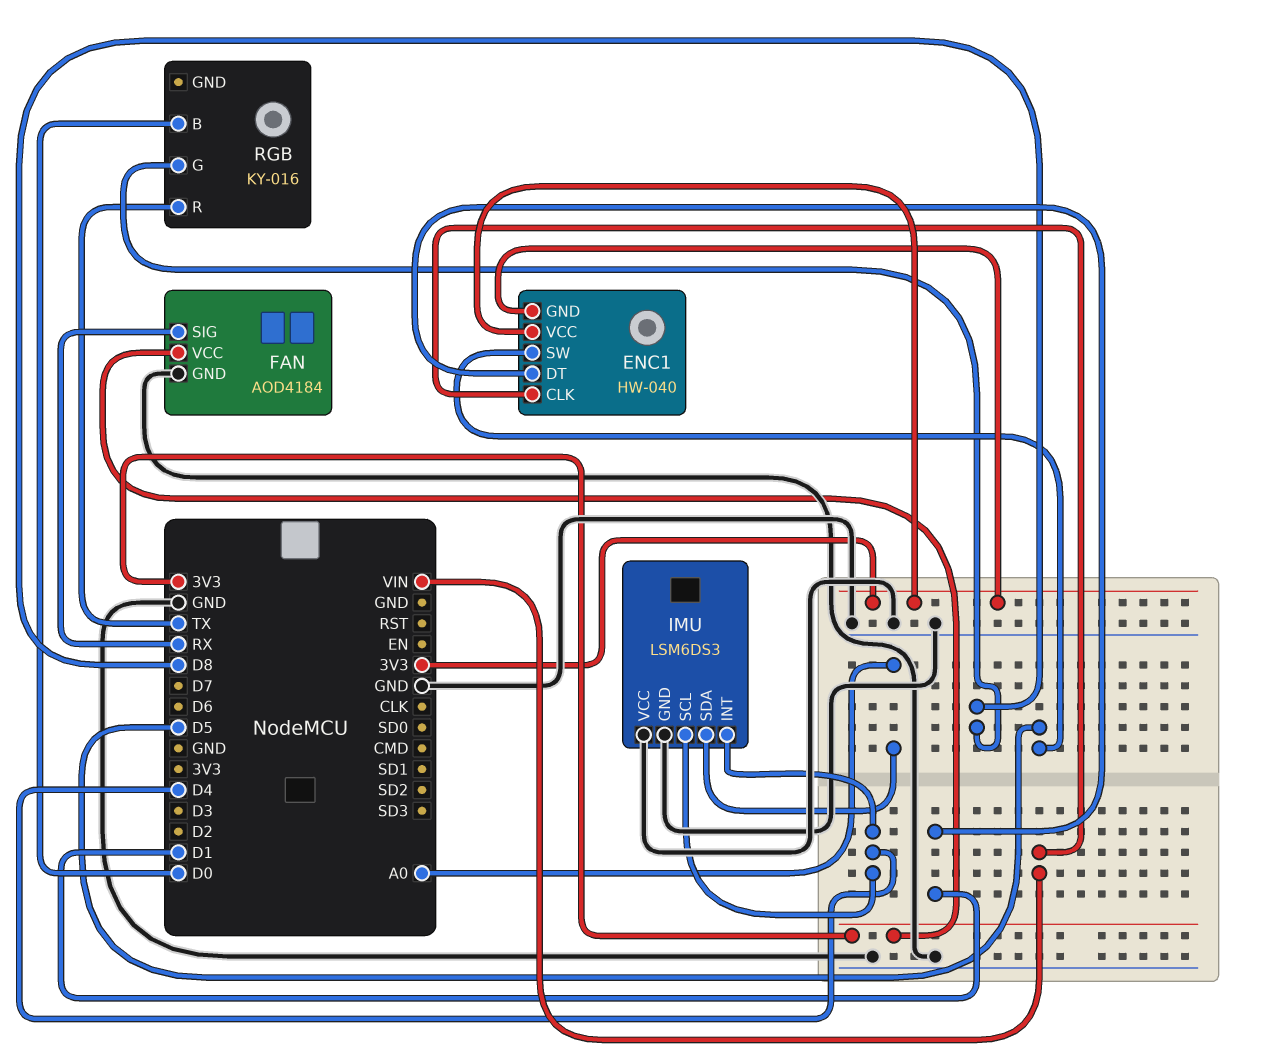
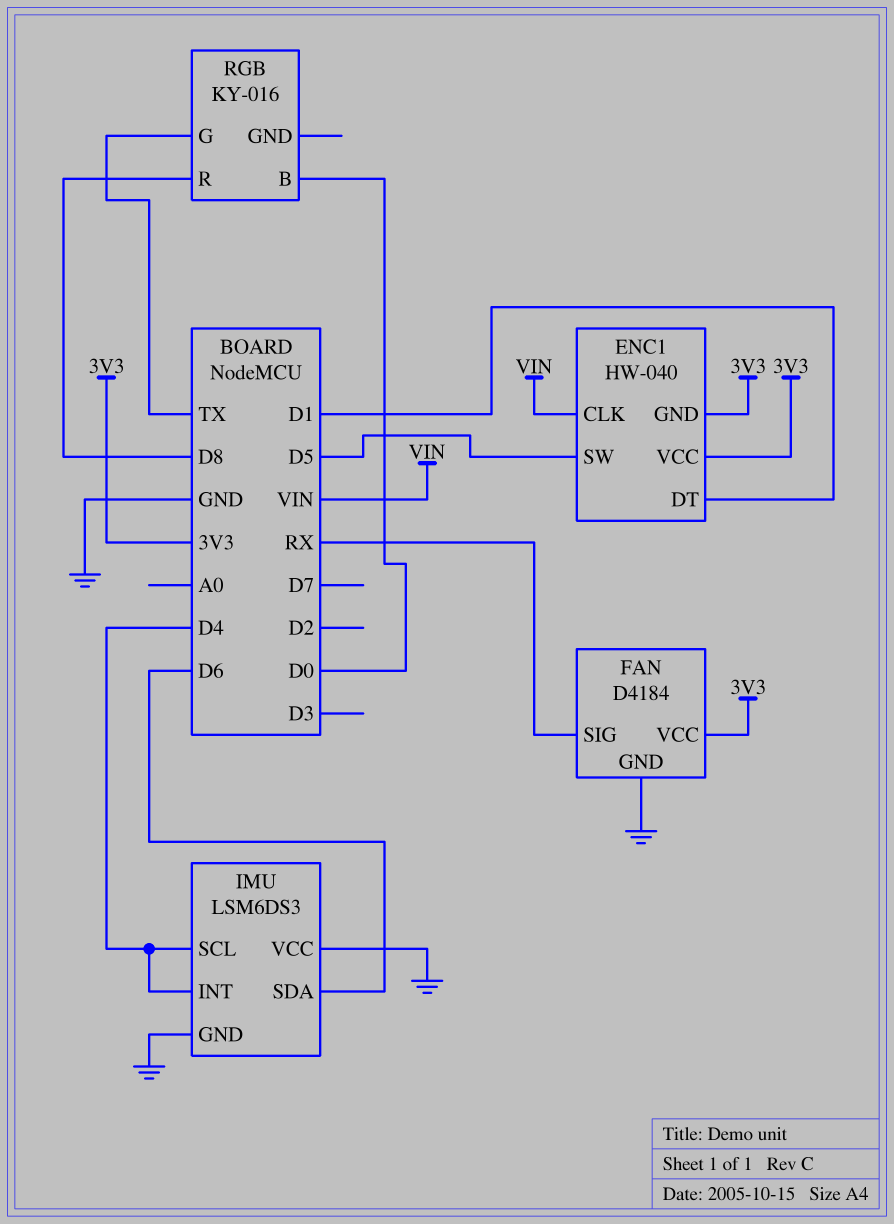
FAN: AOD4184 -> D4184
IMU pin SDA: A0 -> D6
RGB pin G: D8 -> TX
RGB pin R: TX -> D8

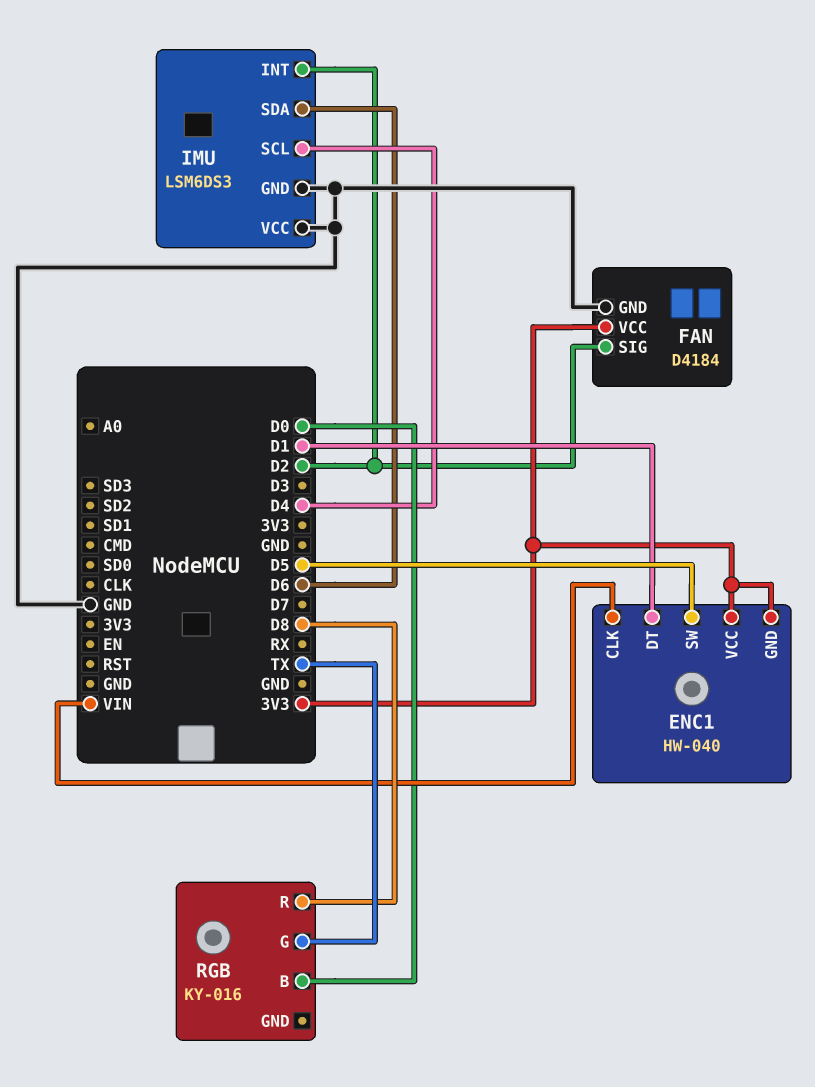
FAN pin SIG: RX -> D2
IMU pin INT: D4 -> D2

